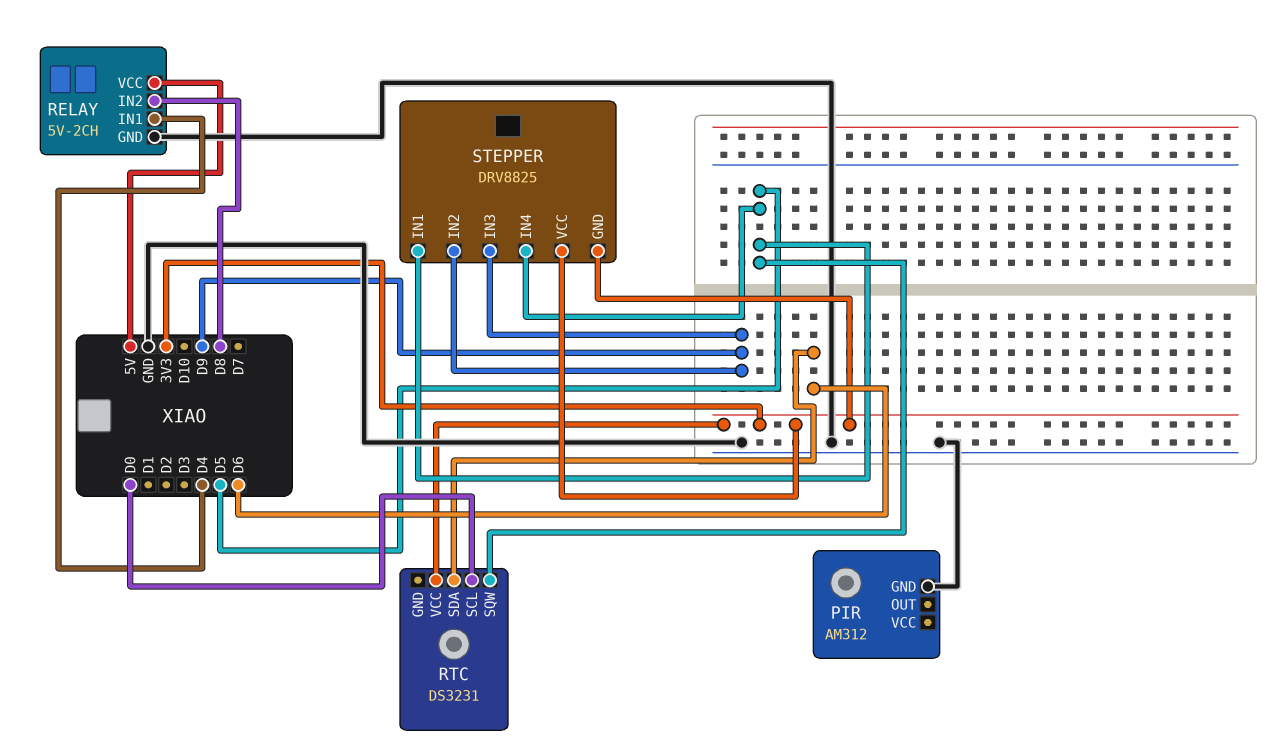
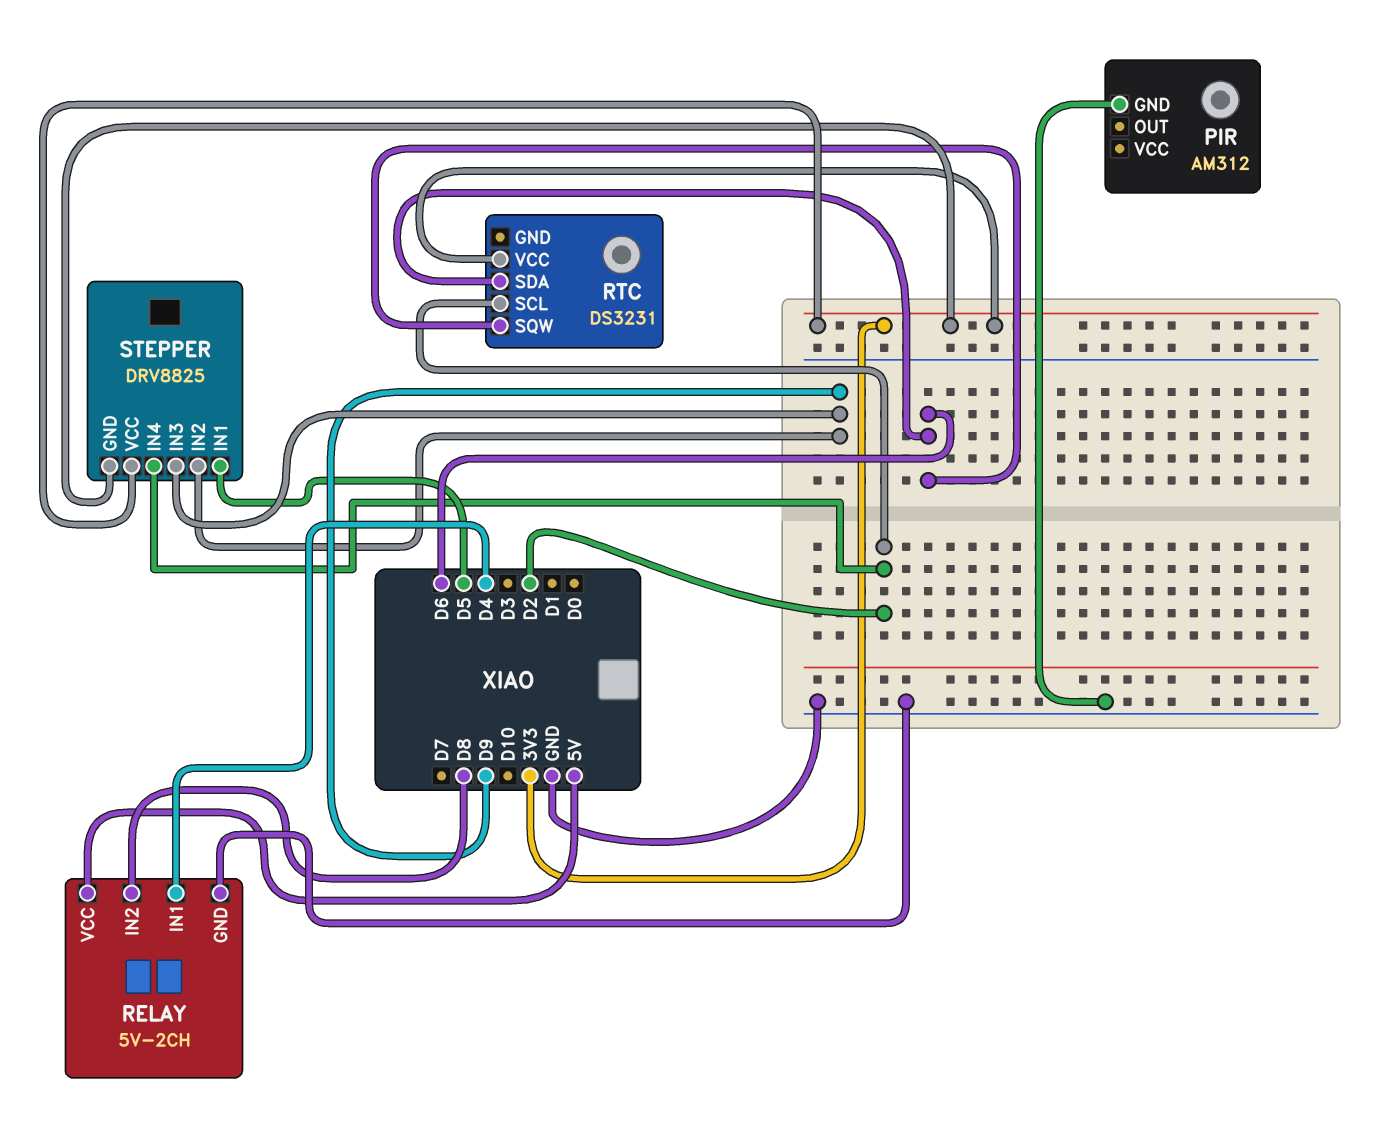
RTC pin SCL: D0 -> D2
RTC pin SQW: D5 -> D6
STEPPER pin IN4: D5 -> D2

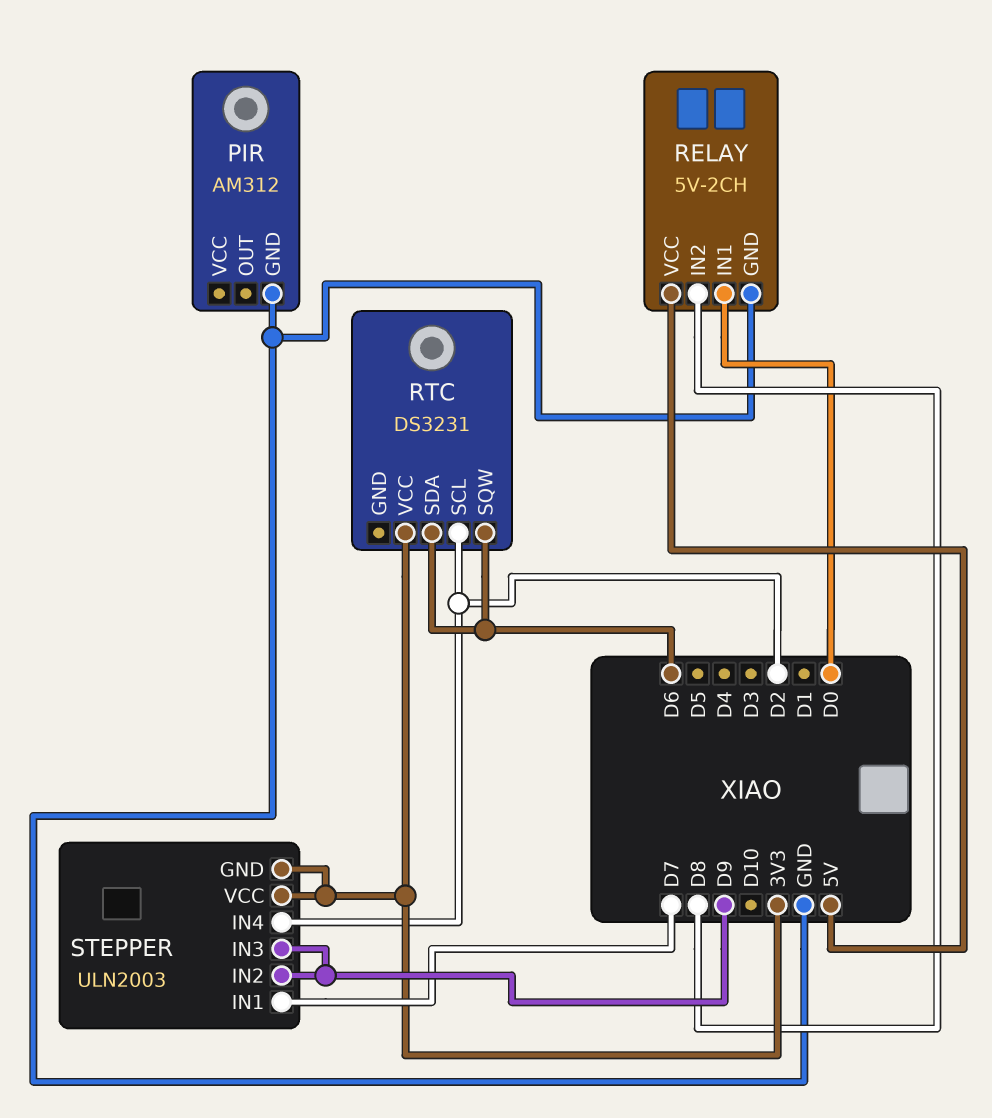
RELAY pin IN1: D4 -> D0
STEPPER: DRV8825 -> ULN2003
STEPPER pin IN1: D5 -> D7

